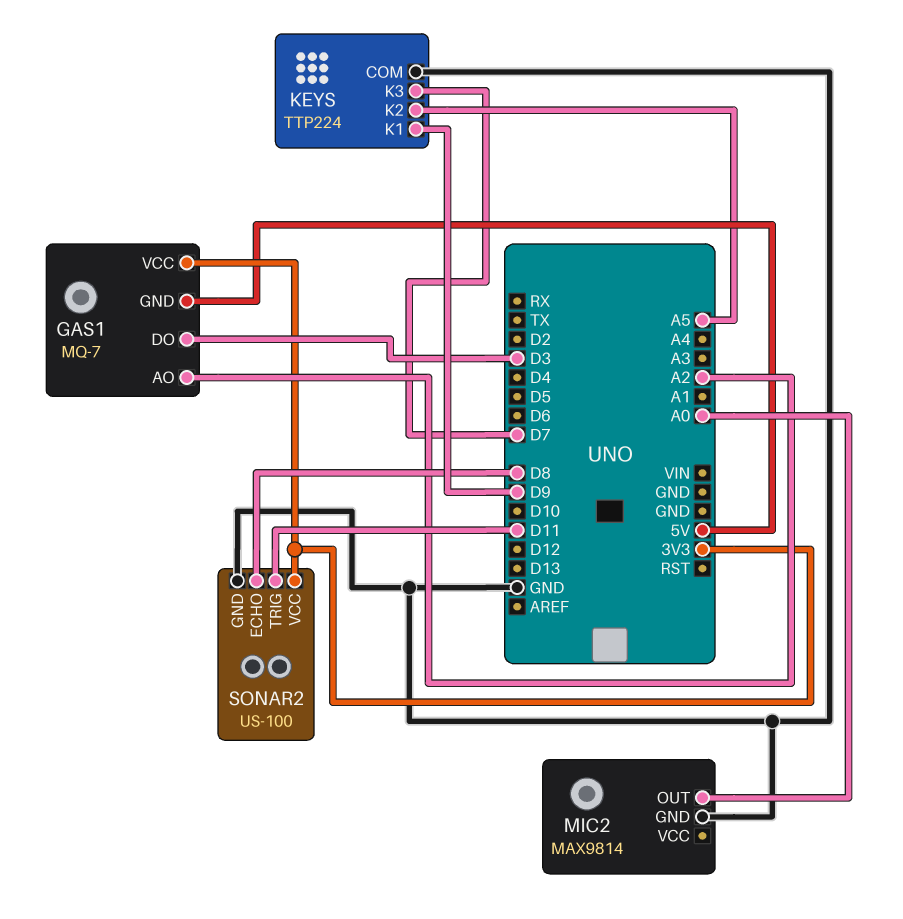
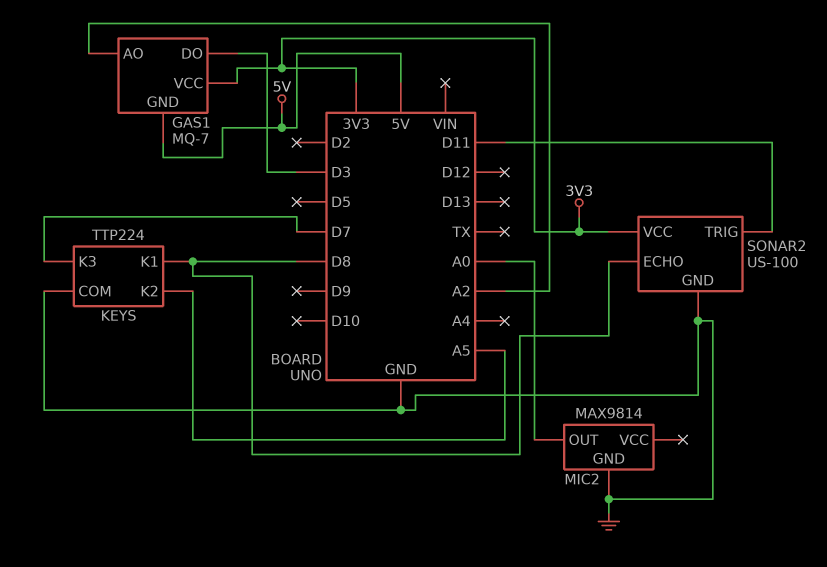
KEYS pin K1: D9 -> D8

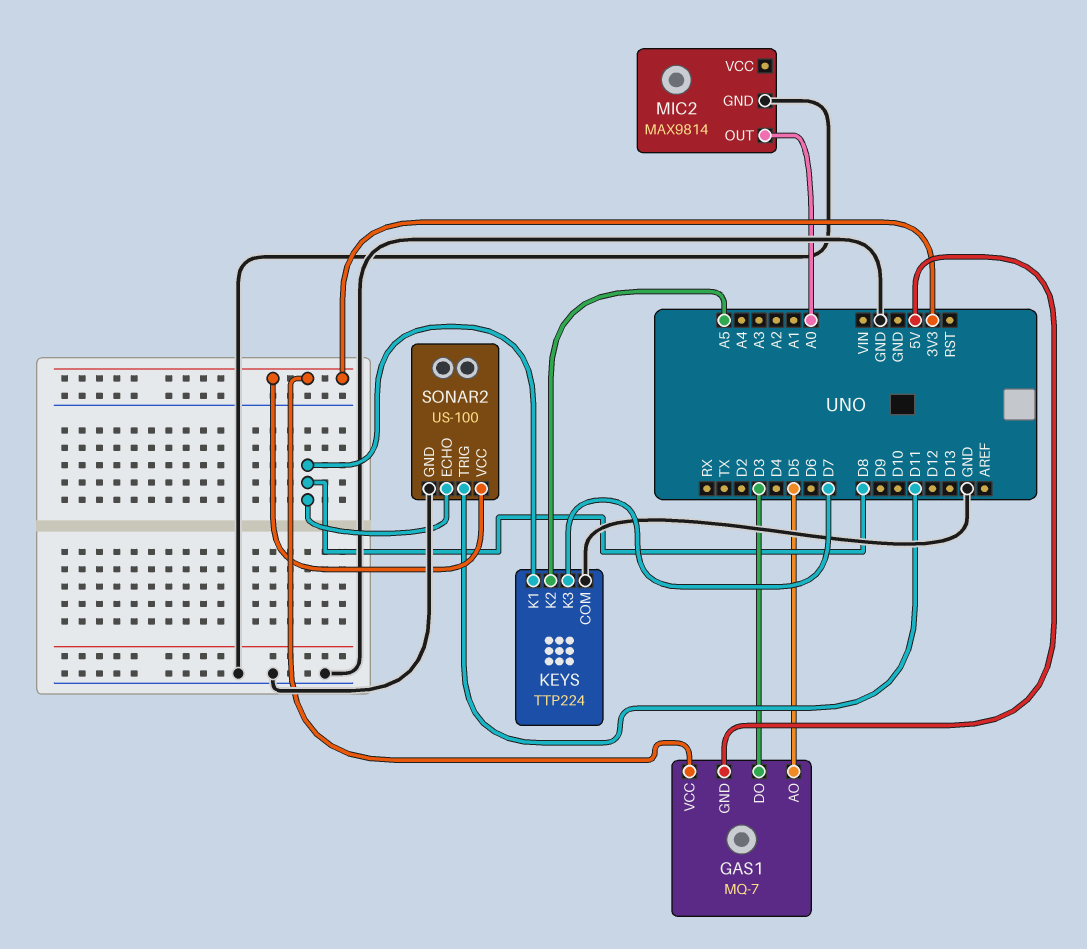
GAS1 pin AO: A2 -> D5

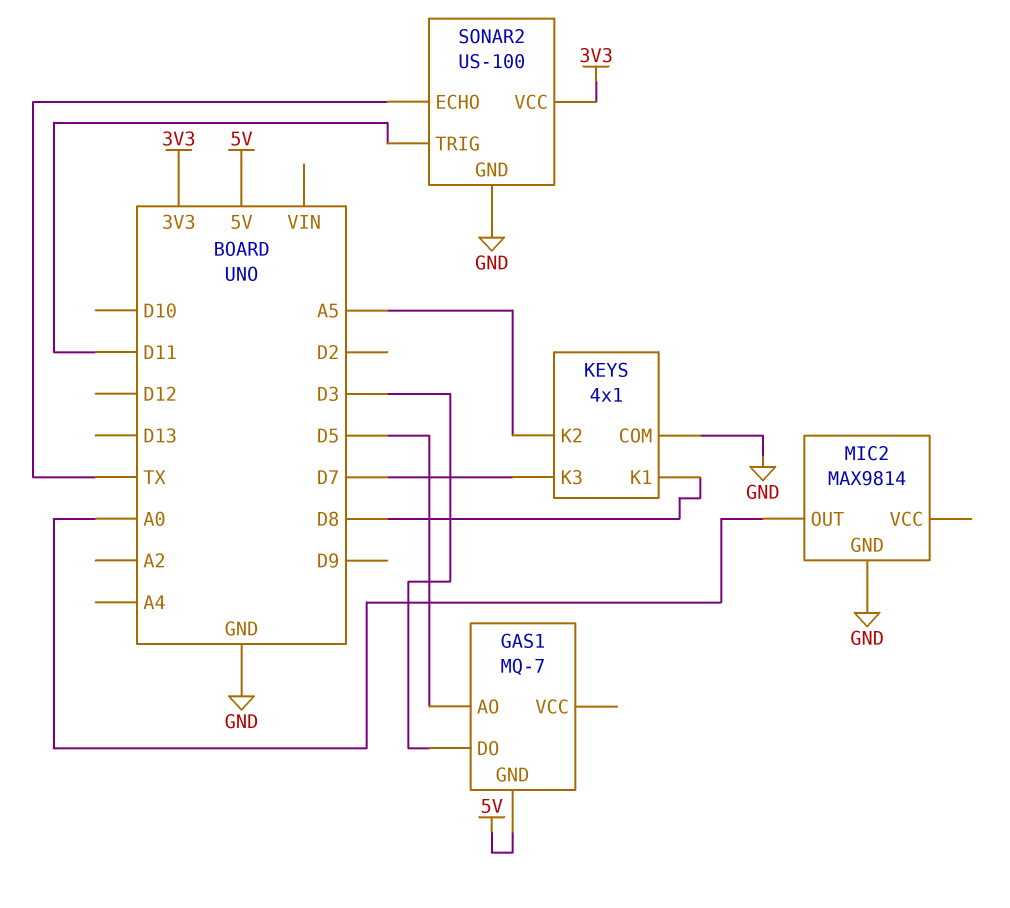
GAS1 pin VCC: 3V3 -> none
KEYS: TTP224 -> 4x1
SONAR2 pin ECHO: D8 -> TX

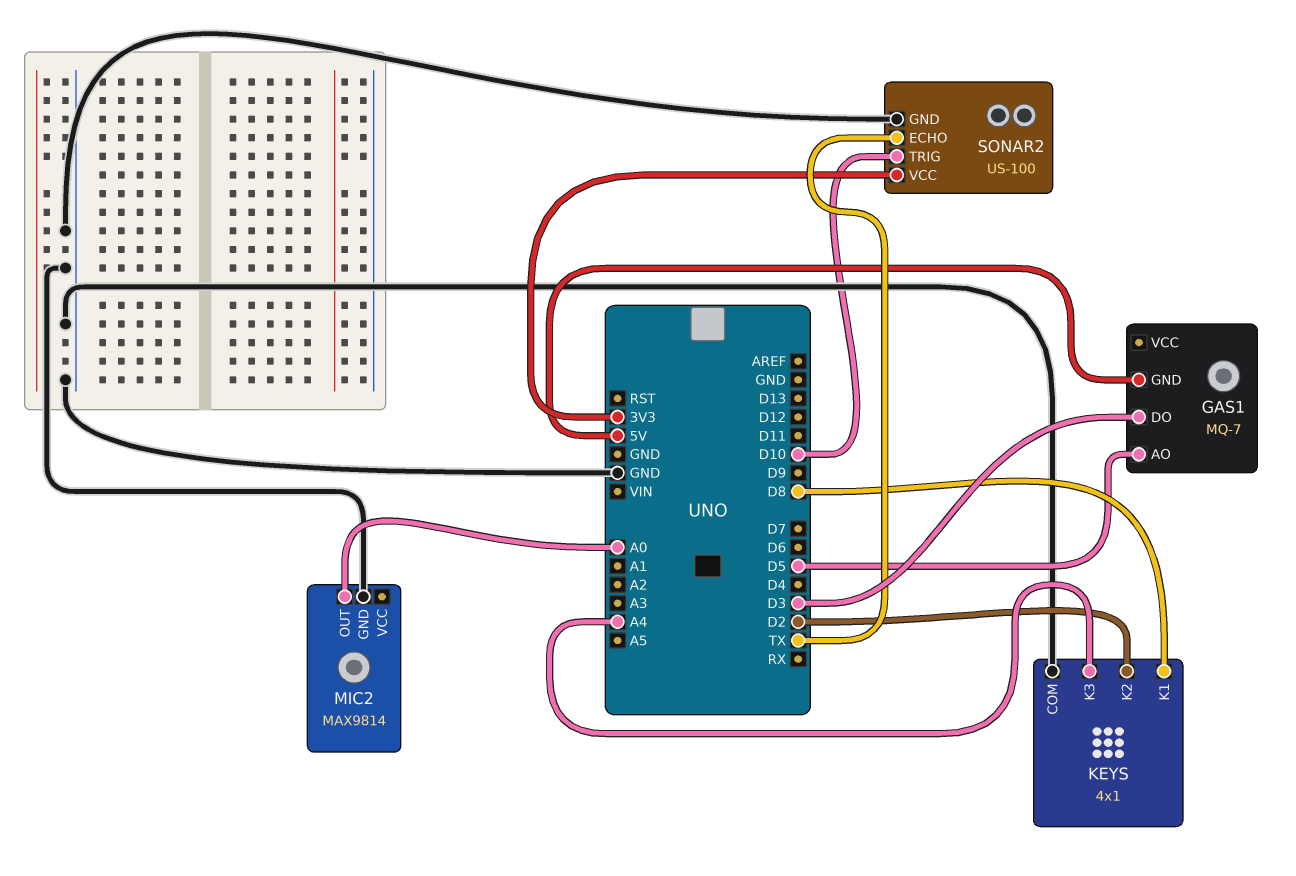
KEYS pin K2: A5 -> D2
KEYS pin K3: D7 -> A4
SONAR2 pin TRIG: D11 -> D10

